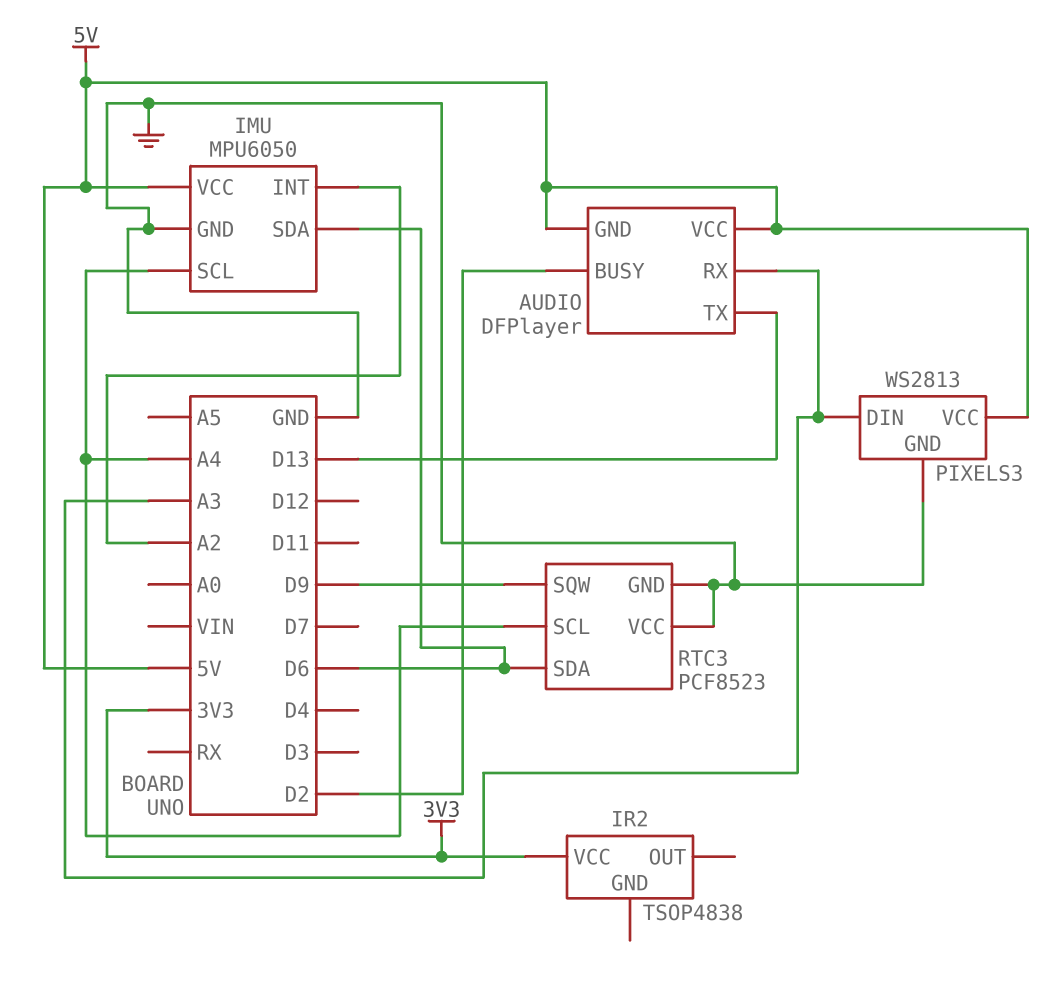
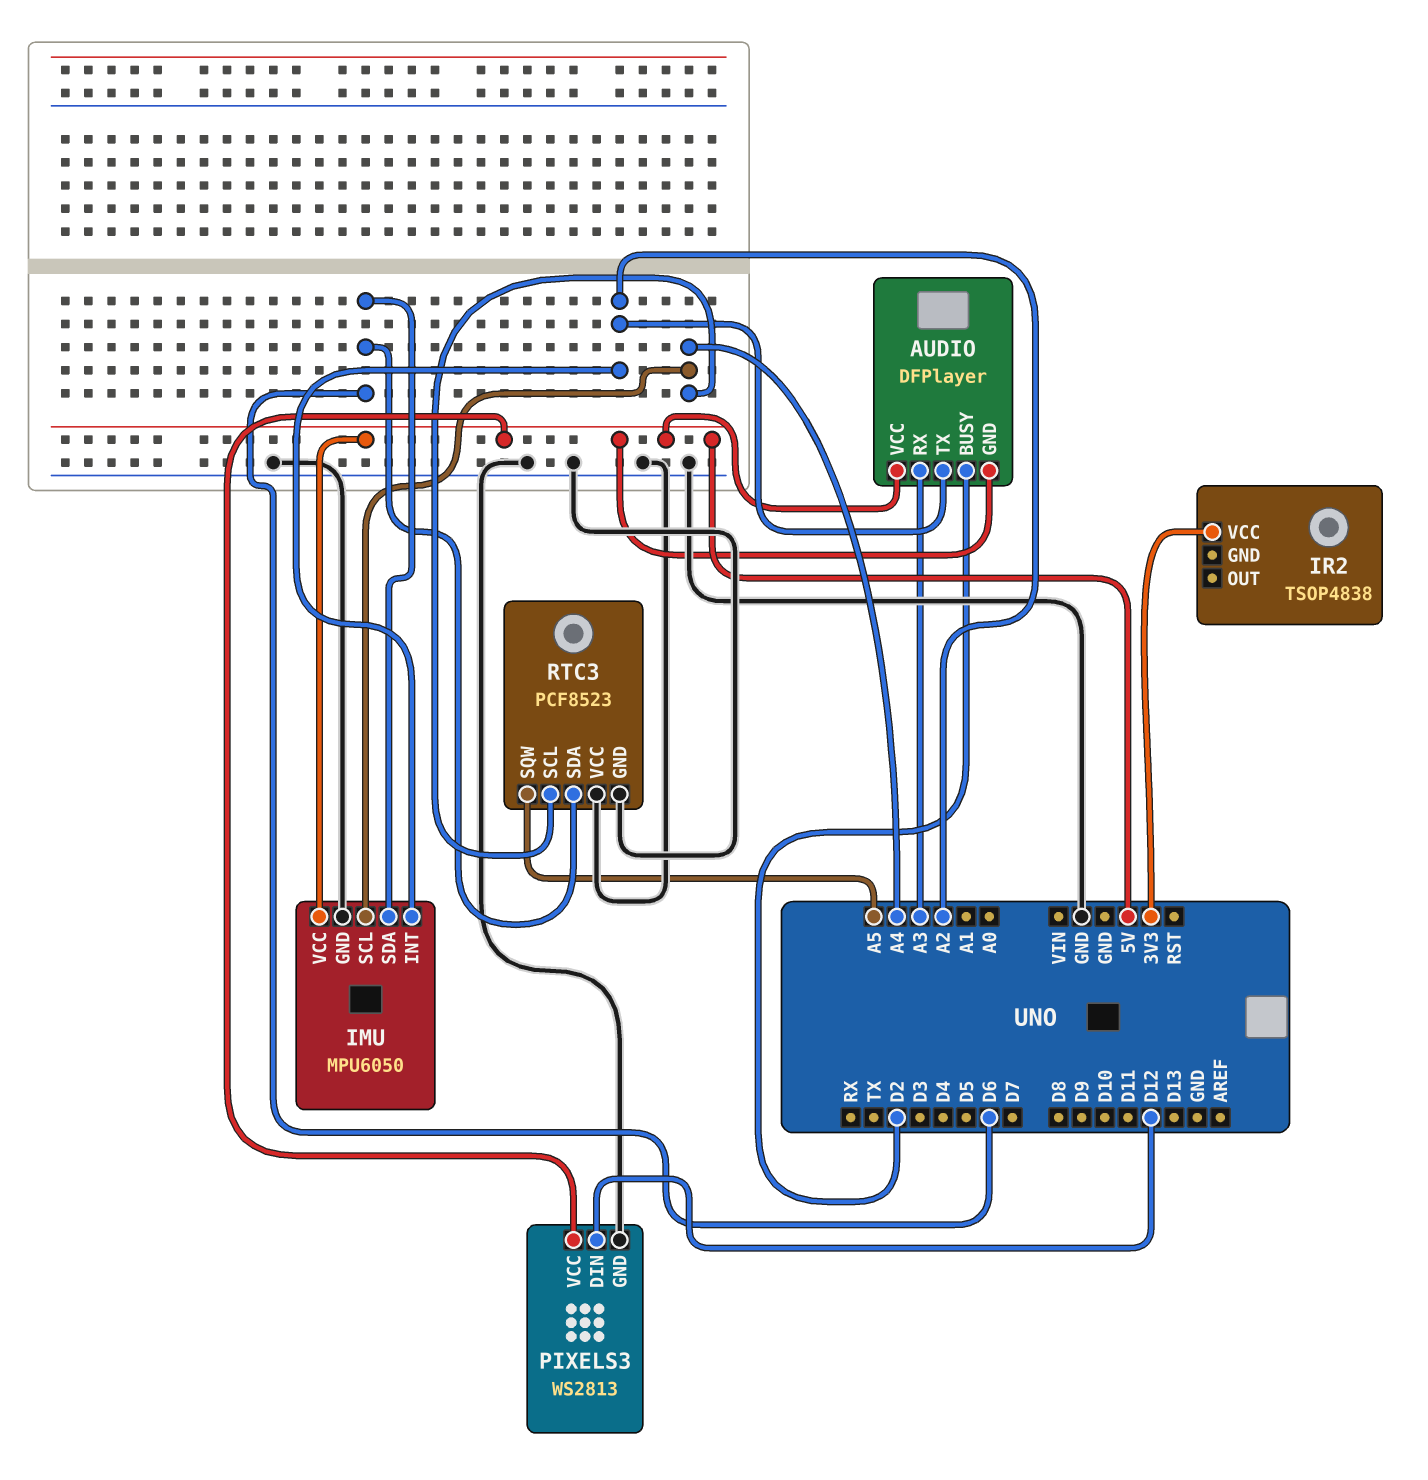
AUDIO pin TX: D13 -> A2
PIXELS3 pin DIN: A3 -> D12
RTC3 pin SQW: D9 -> A5

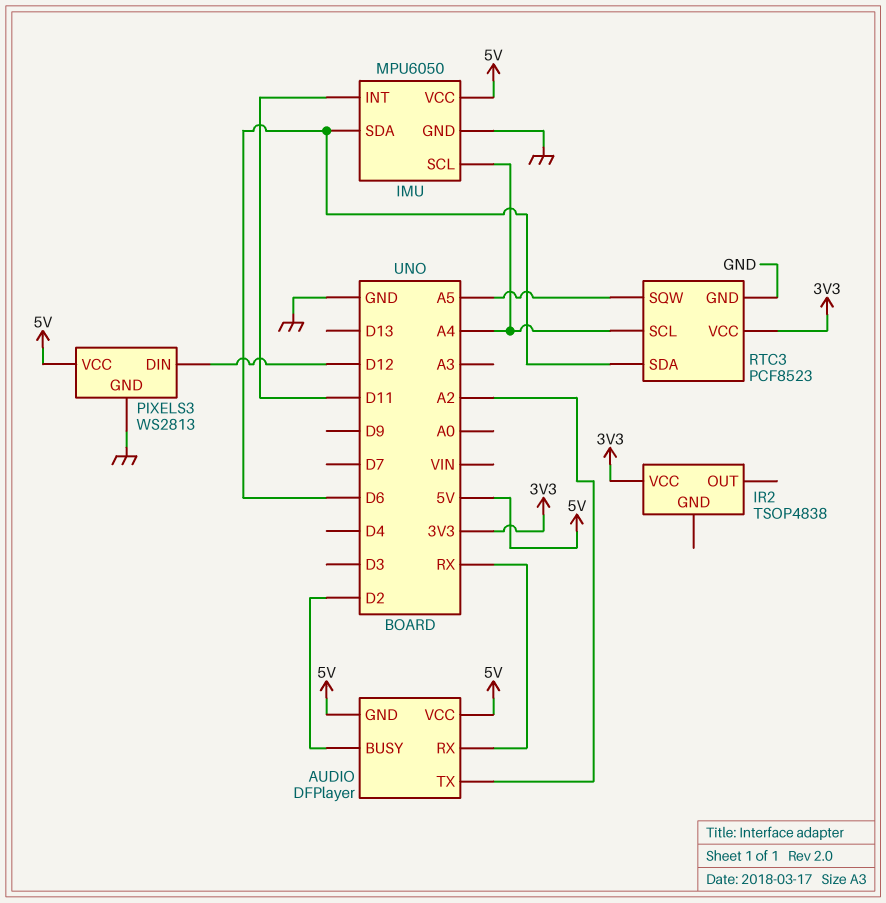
AUDIO pin RX: A3 -> RX
IMU pin INT: A2 -> D11
RTC3 pin VCC: GND -> 3V3

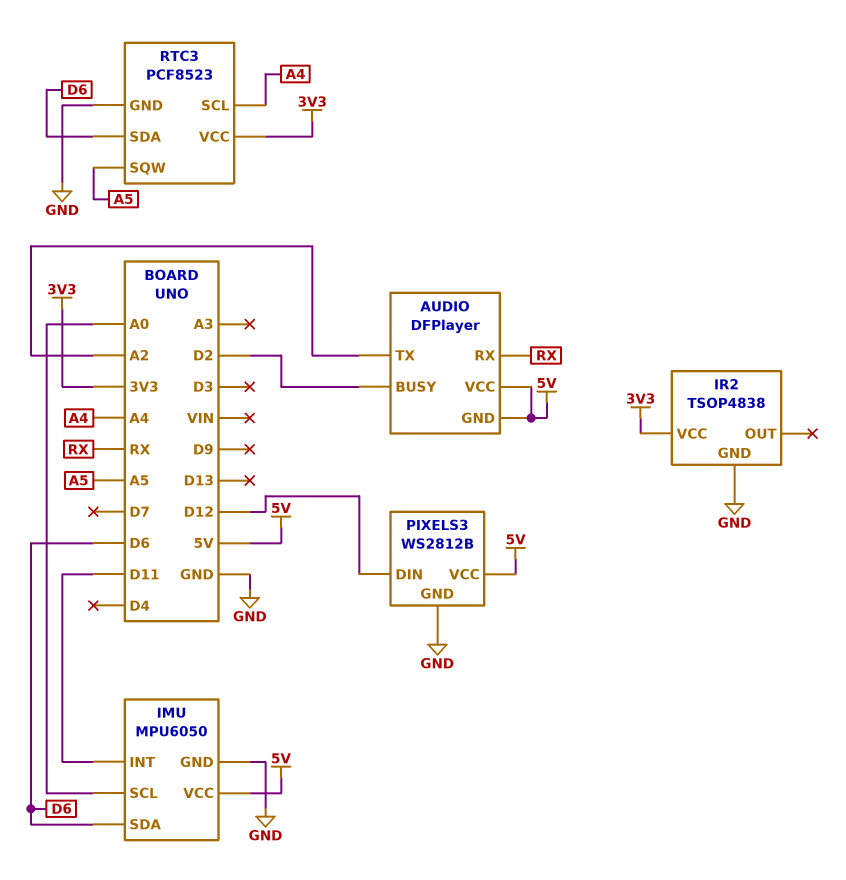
IMU pin SCL: A4 -> A0
IR2 pin GND: none -> GND
PIXELS3: WS2813 -> WS2812B

